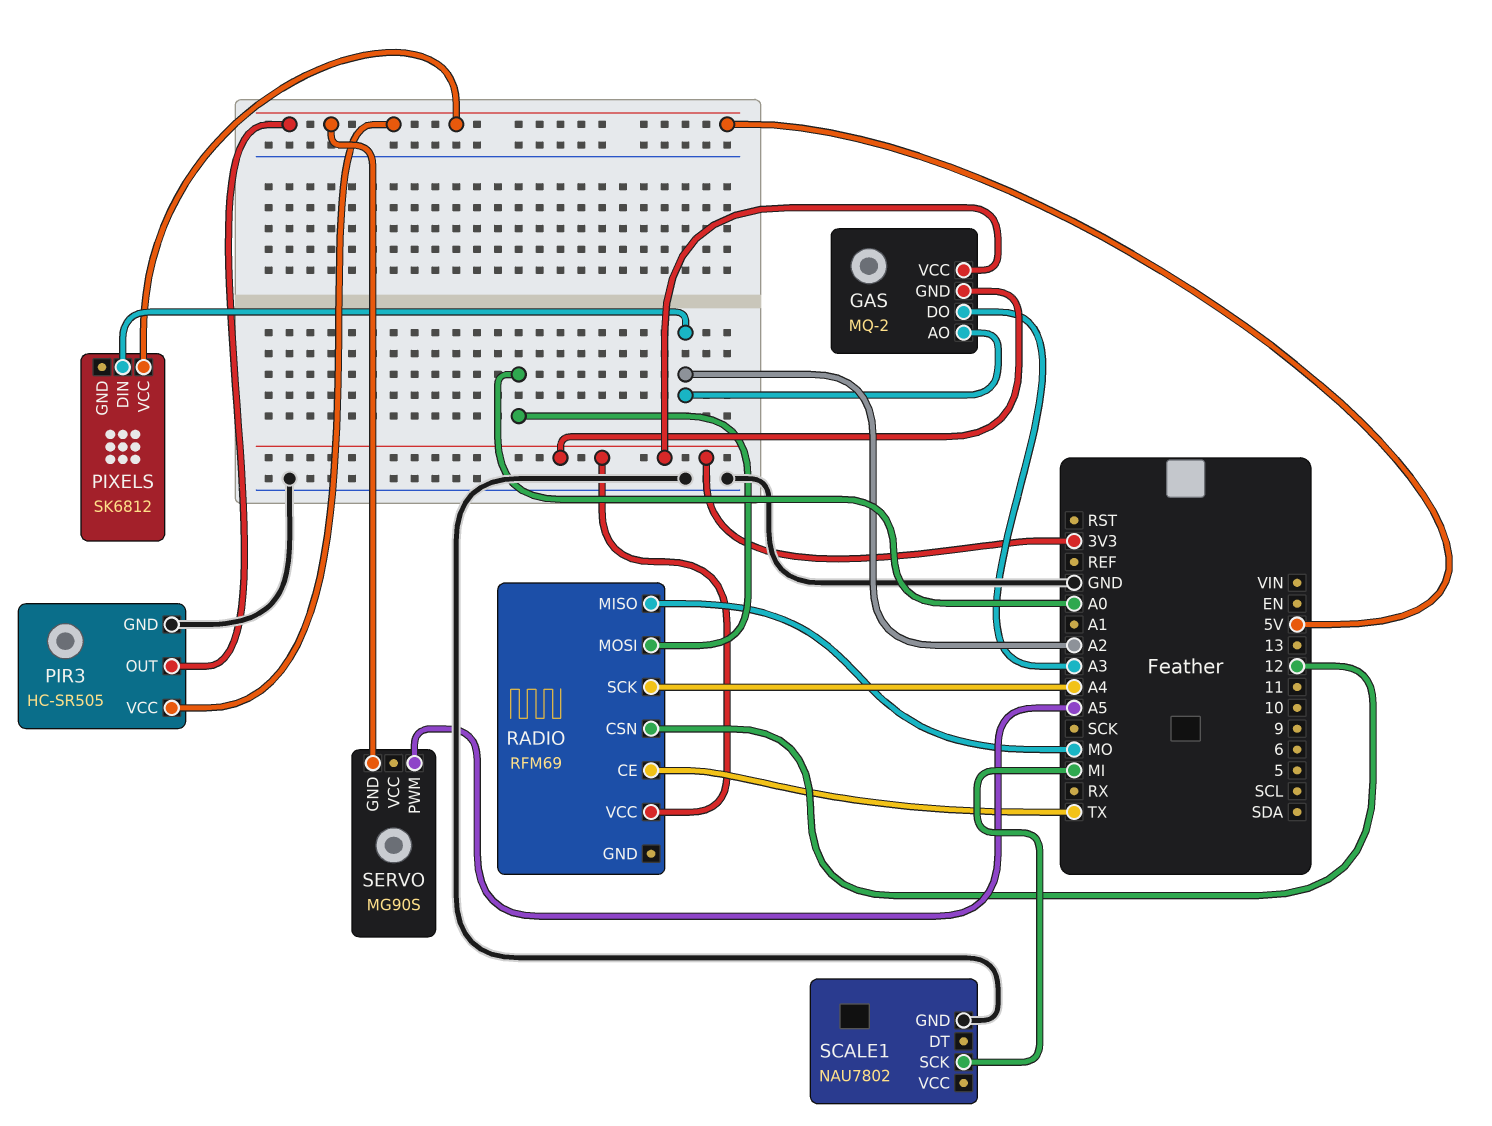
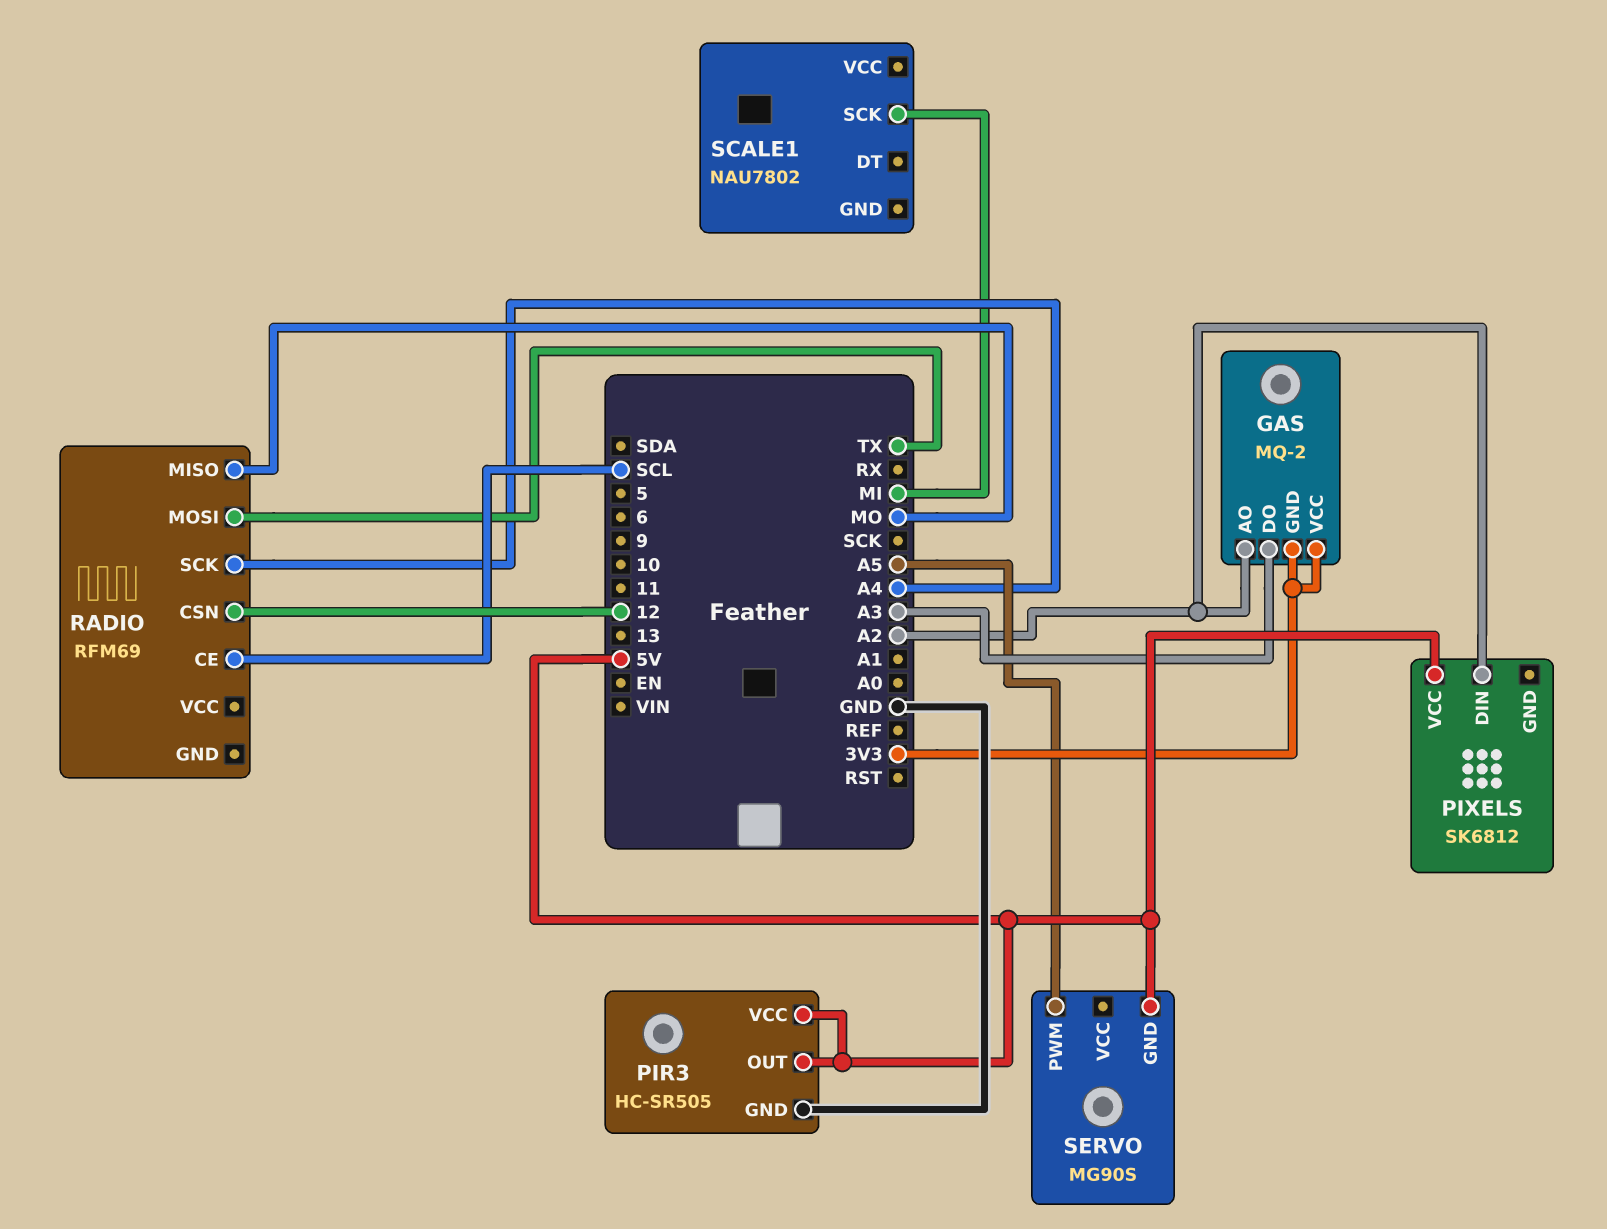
RADIO pin CE: TX -> SCL
RADIO pin MOSI: A0 -> TX
RADIO pin VCC: 3V3 -> none
SCALE1 pin GND: GND -> none

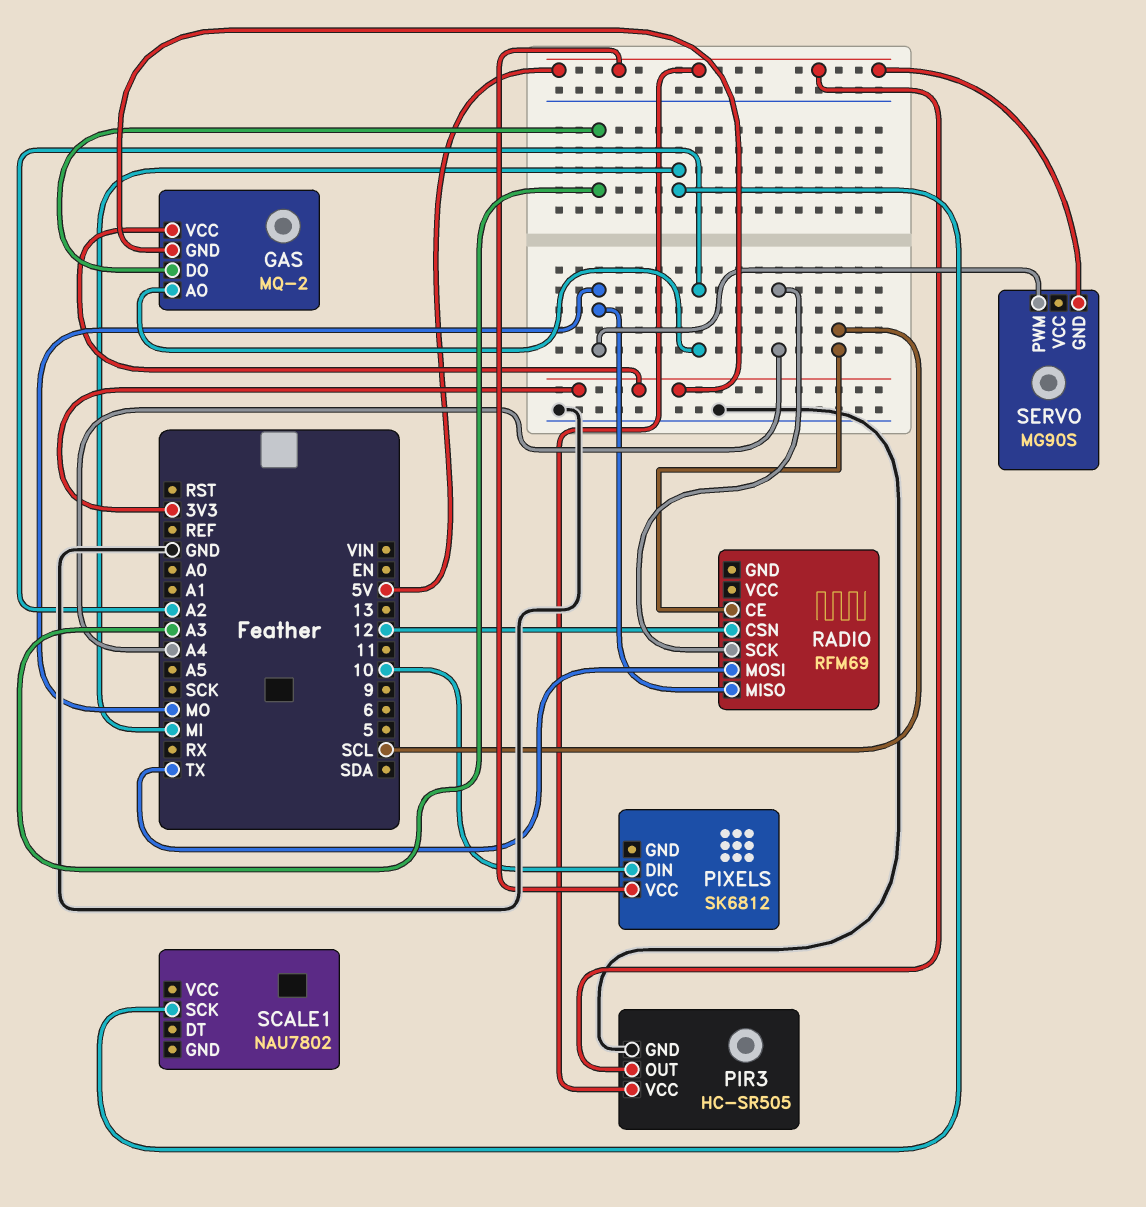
PIXELS pin DIN: A2 -> 10
SERVO pin PWM: A5 -> MO

